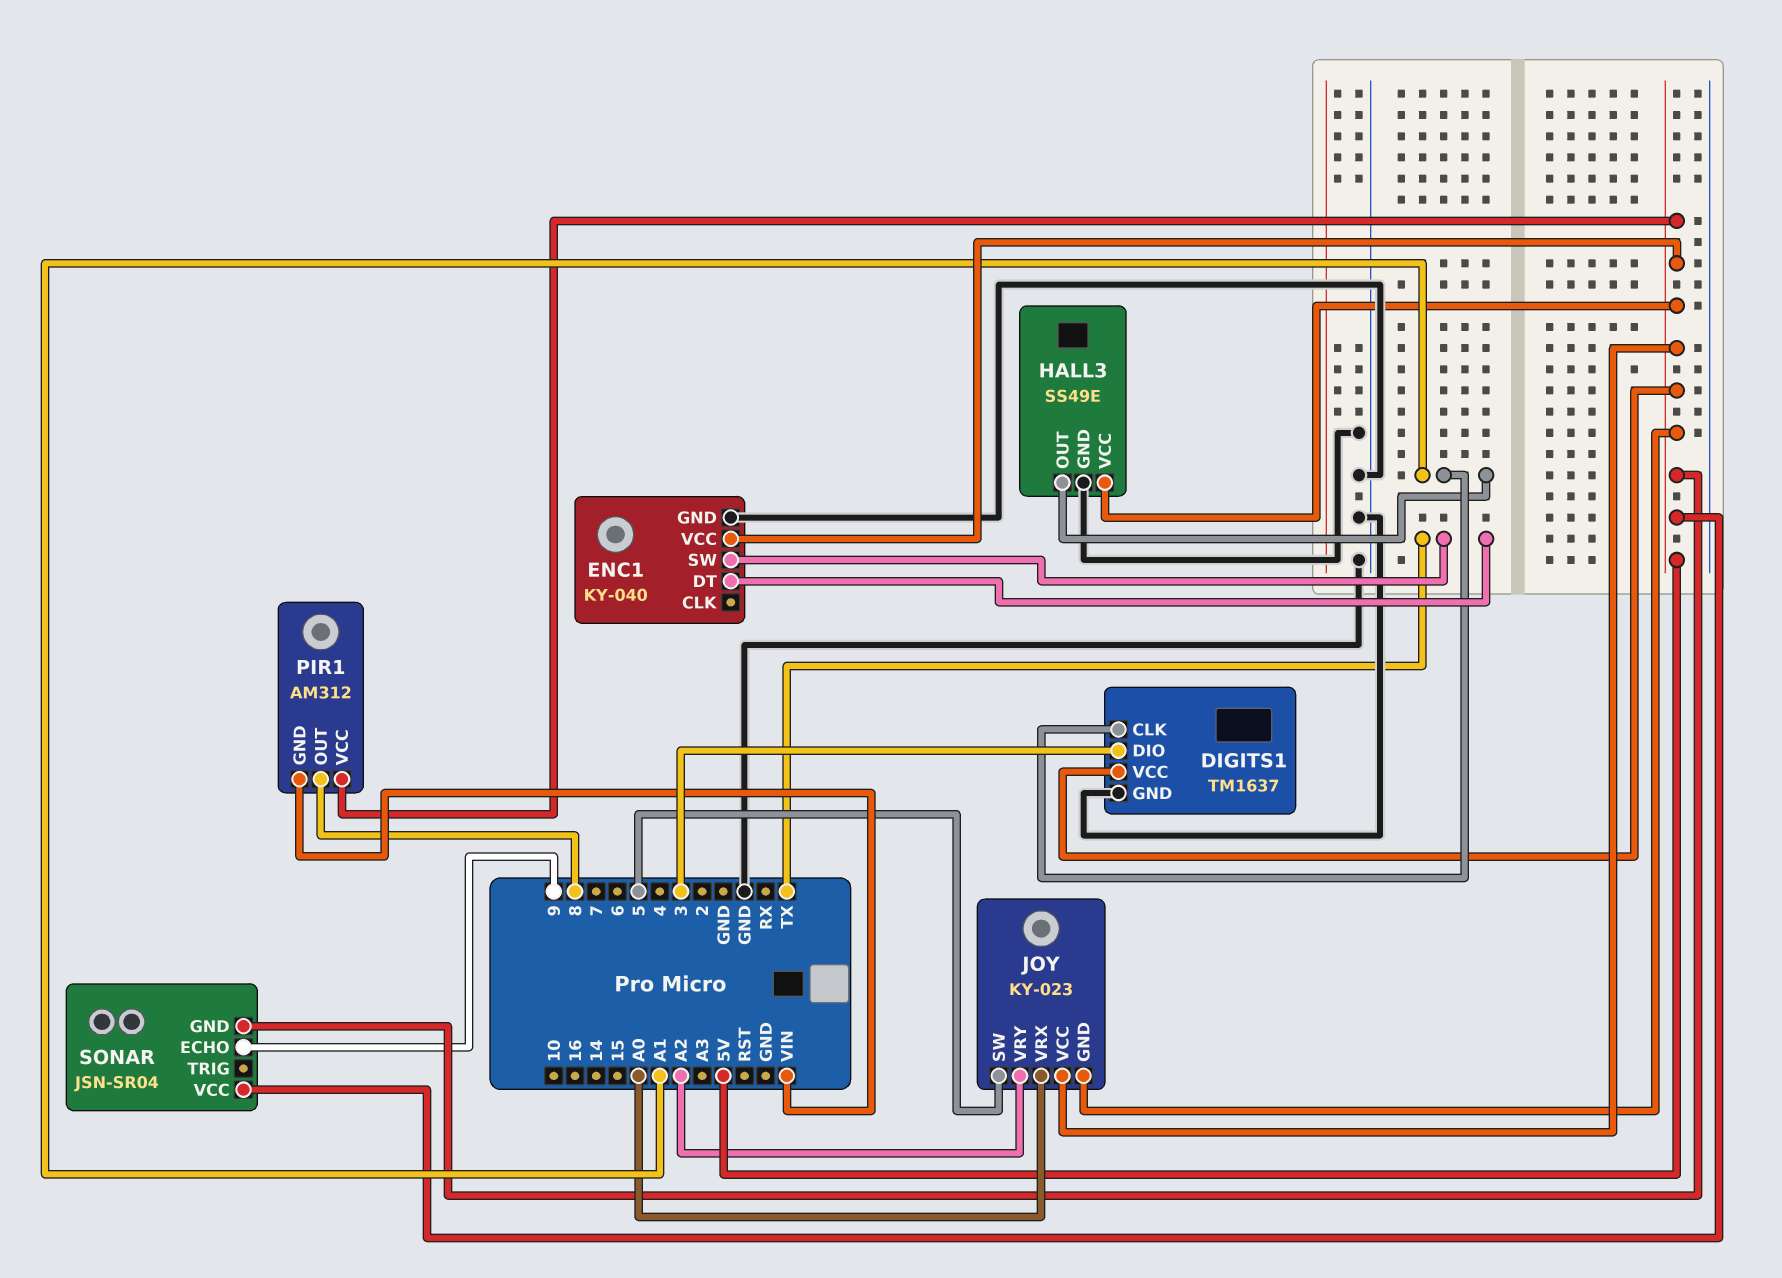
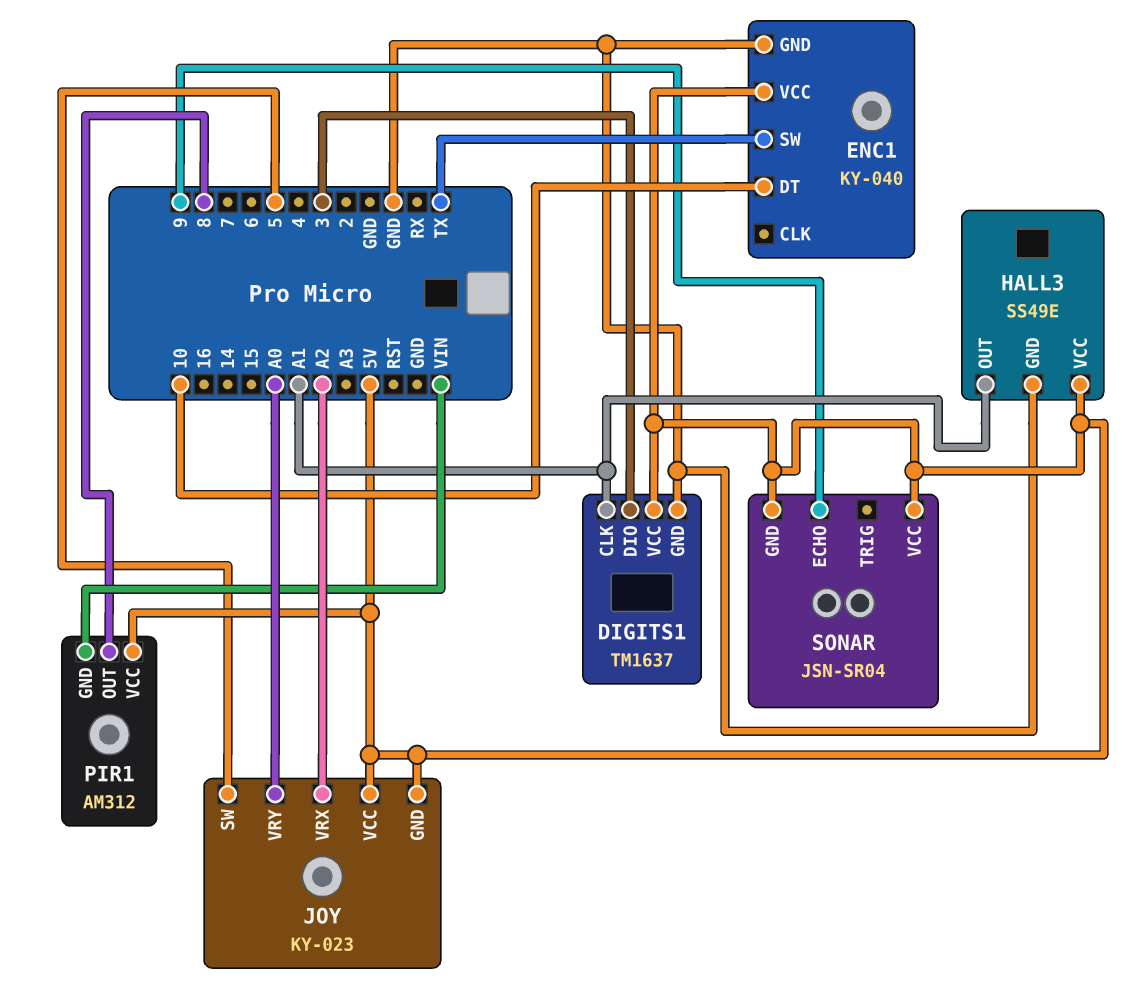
ENC1 pin DT: TX -> 10
JOY pin VRX: A0 -> A2
JOY pin VRY: A2 -> A0

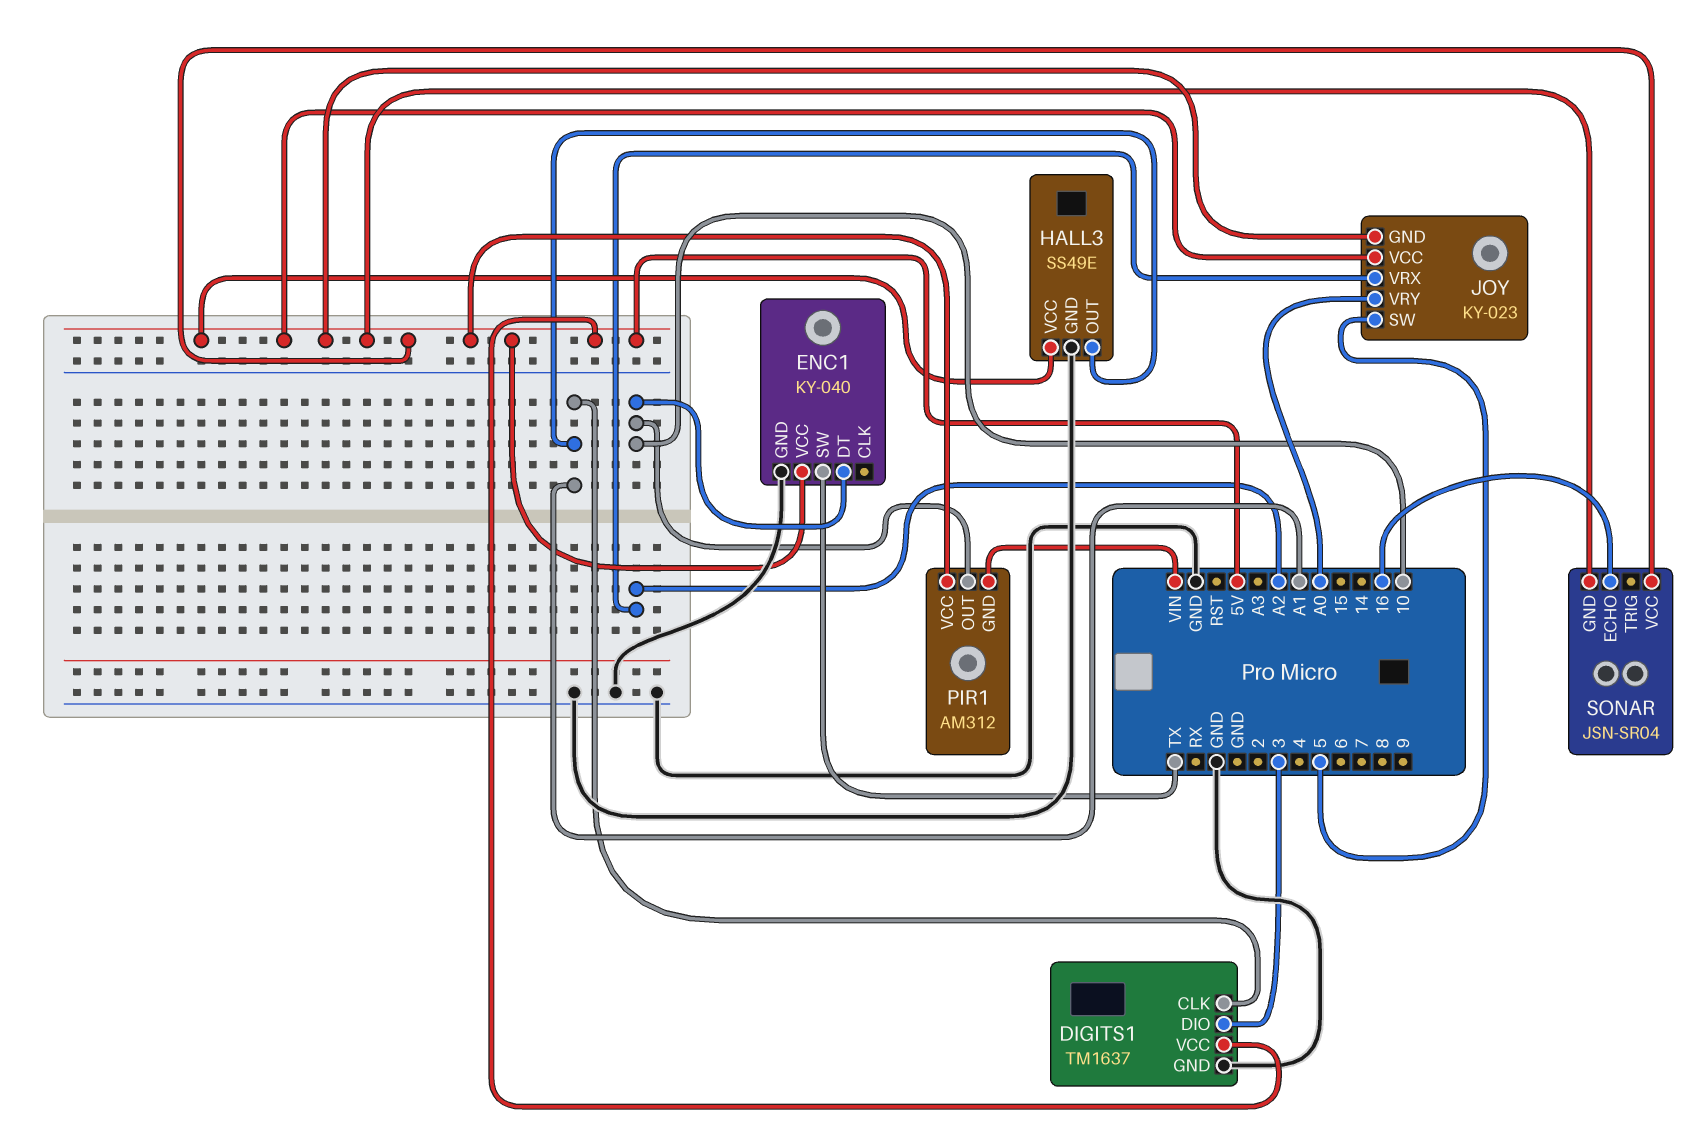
PIR1 pin OUT: 8 -> 10
SONAR pin ECHO: 9 -> 16

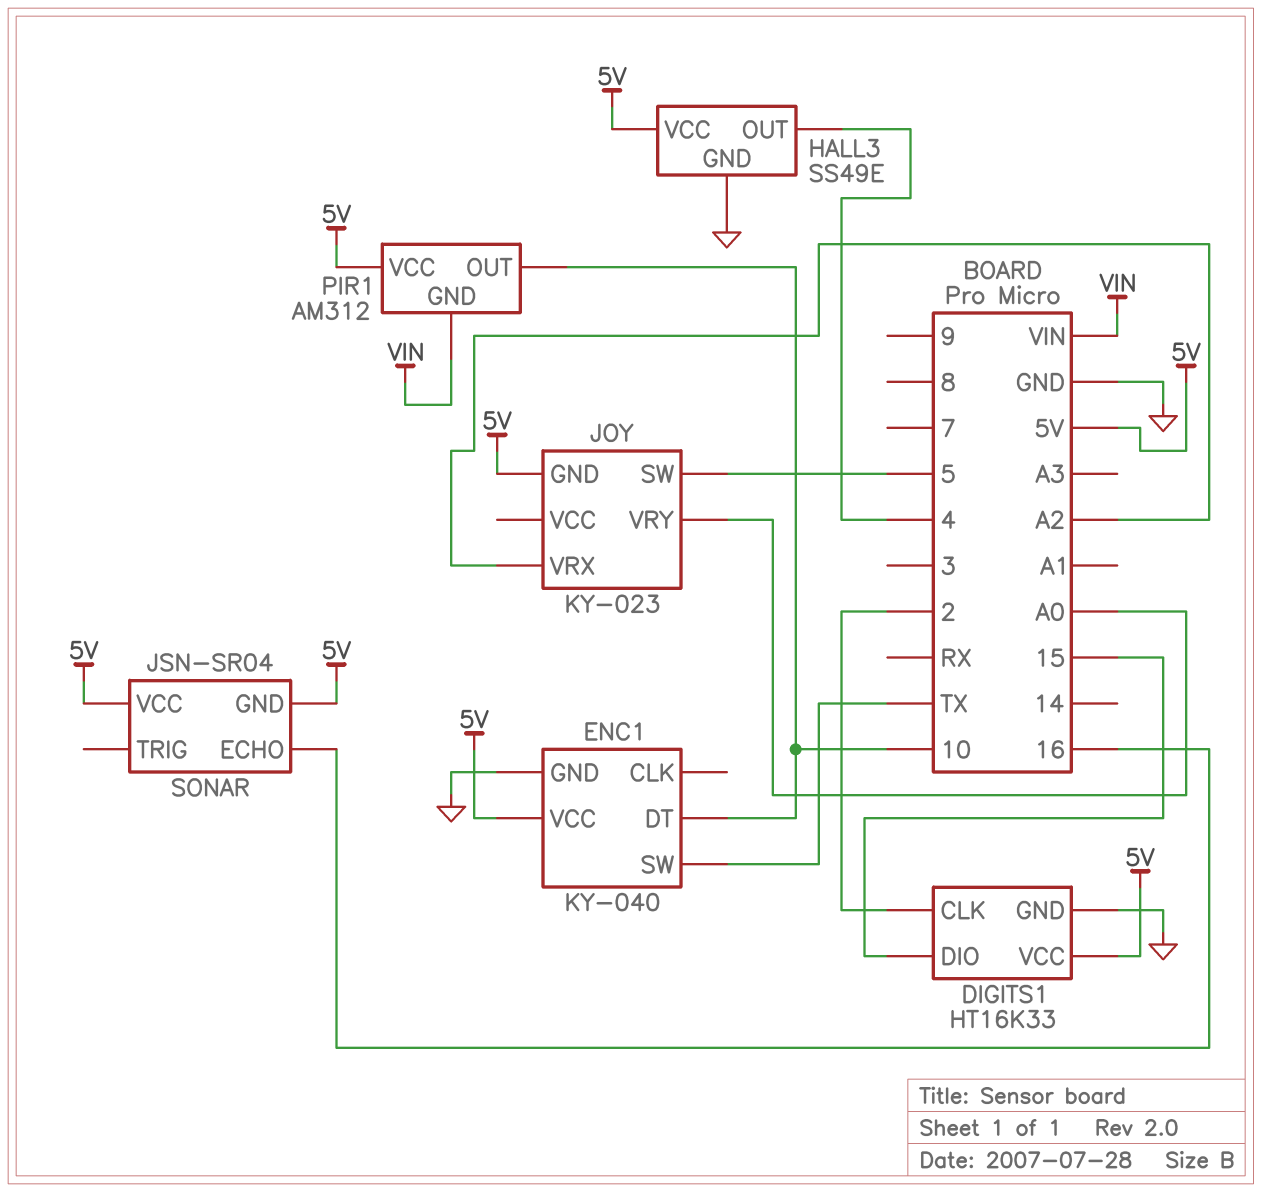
DIGITS1: TM1637 -> HT16K33
DIGITS1 pin CLK: A1 -> 2
DIGITS1 pin DIO: 3 -> 15
HALL3 pin OUT: A1 -> 4
JOY pin VCC: 5V -> none

